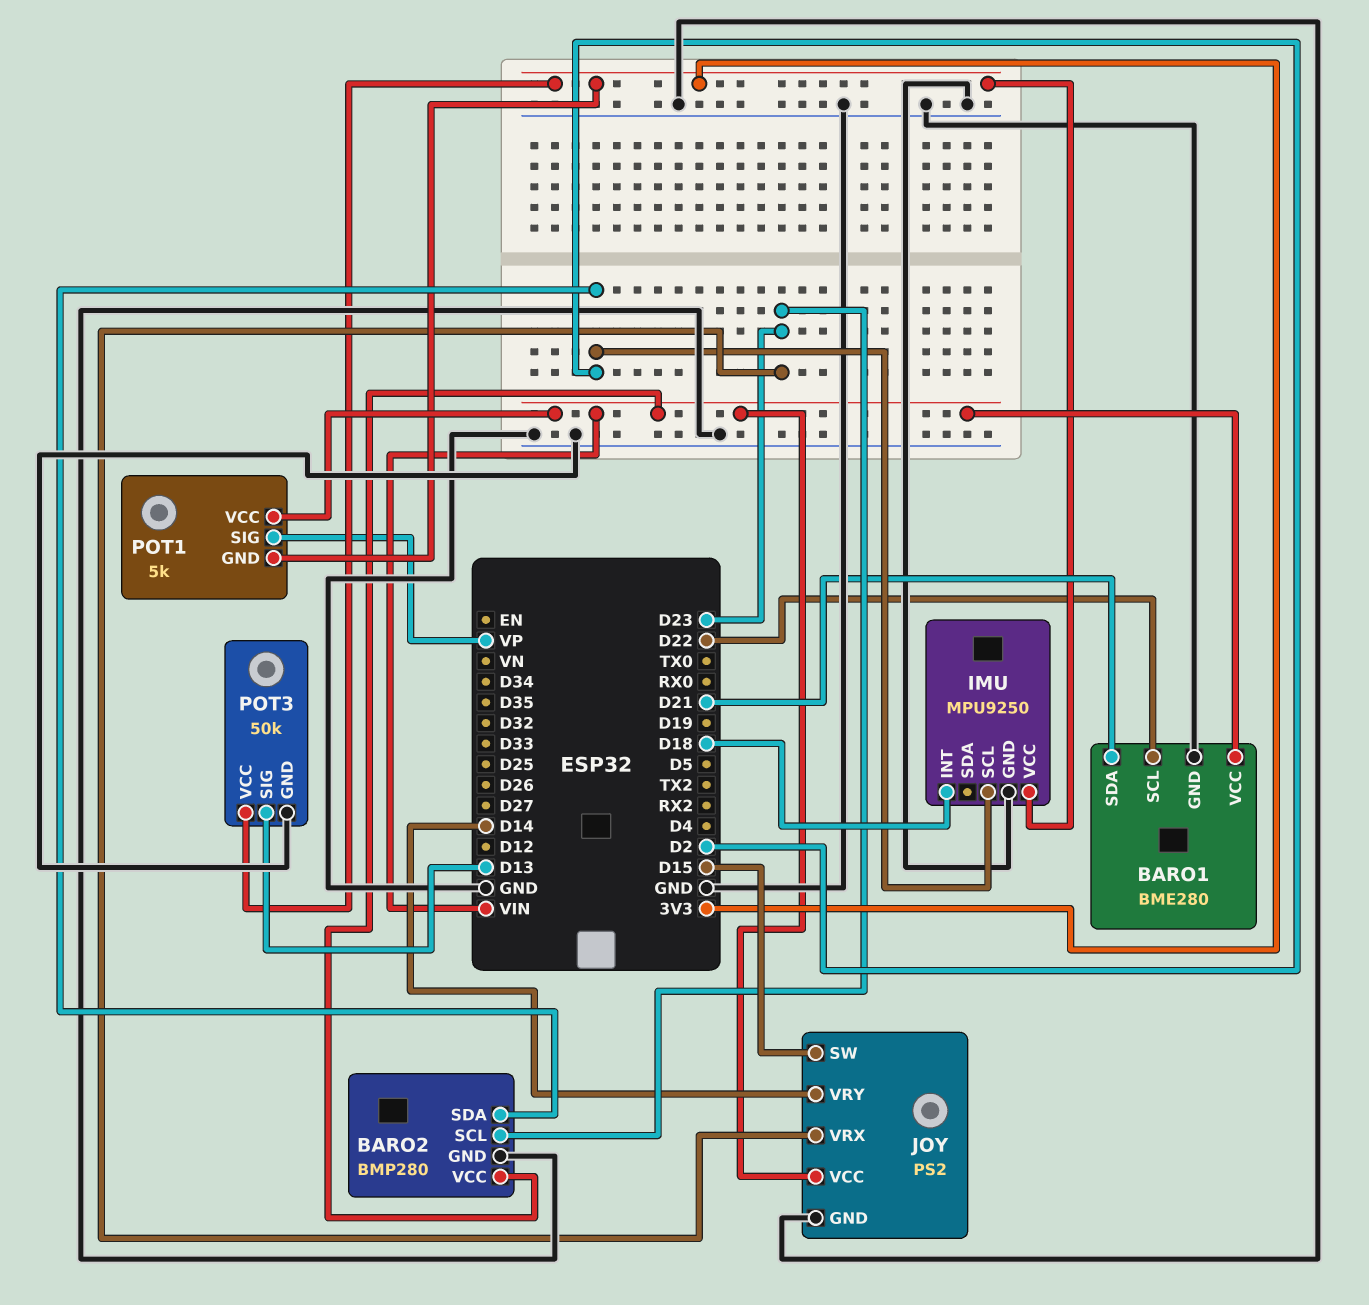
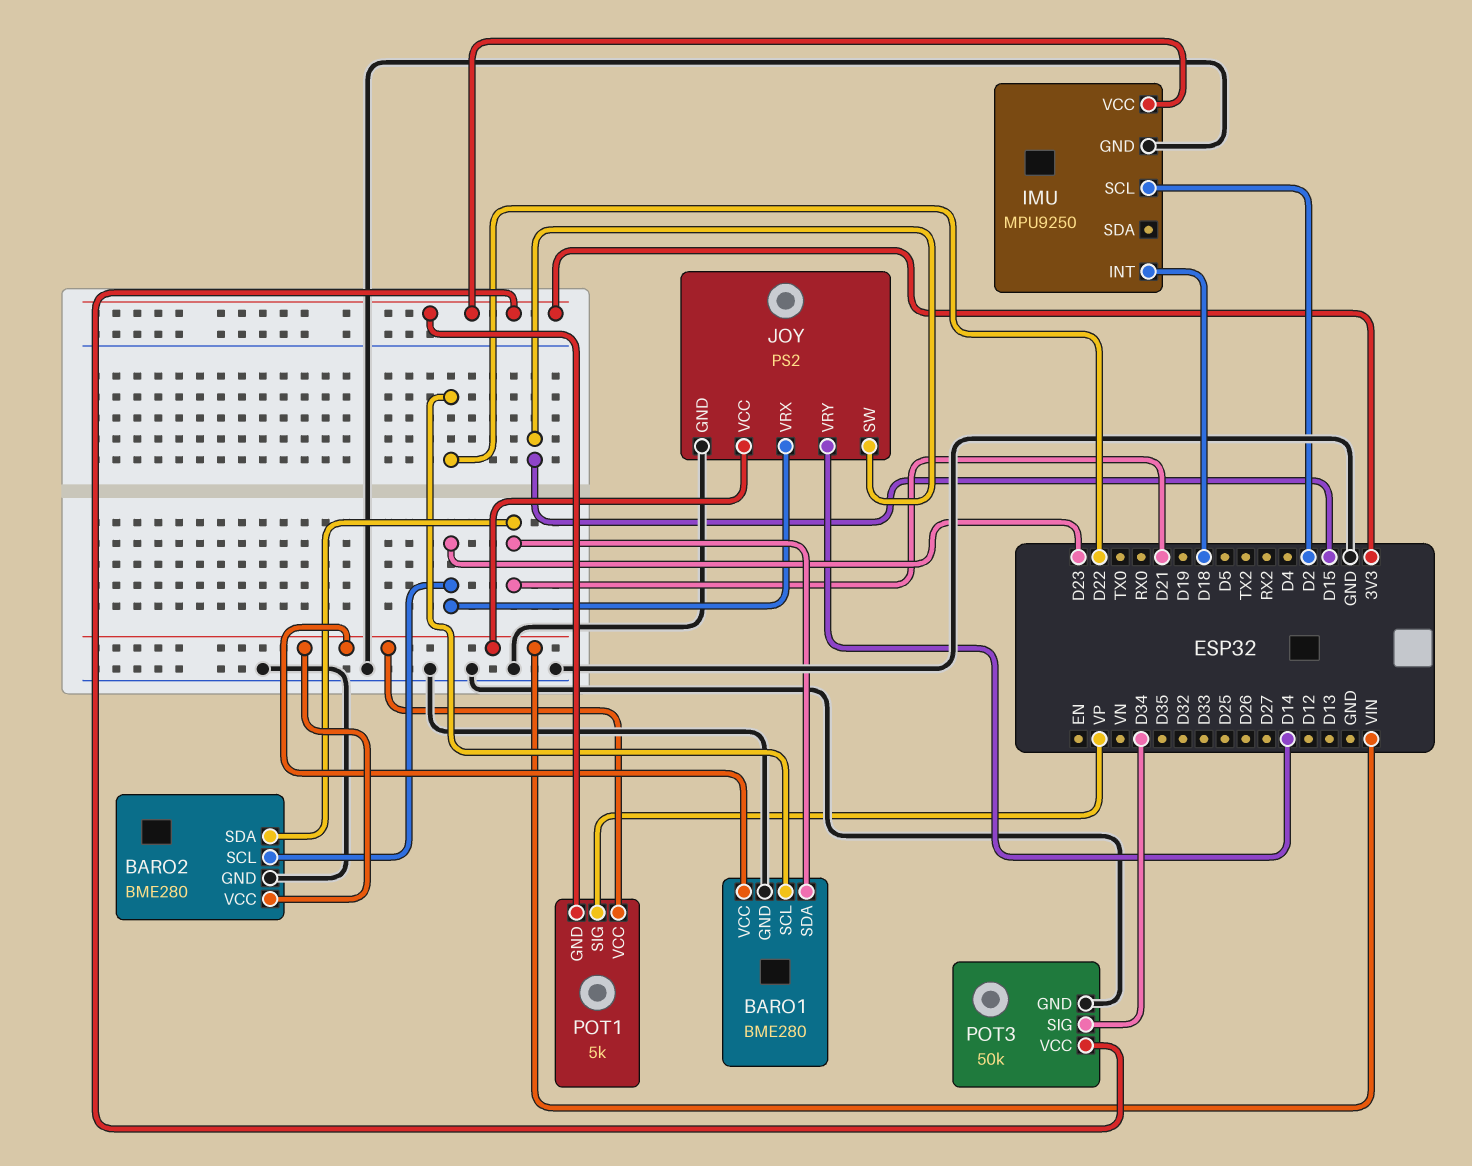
BARO2: BMP280 -> BME280
BARO2 pin SDA: D2 -> D21
POT3 pin SIG: D13 -> D34

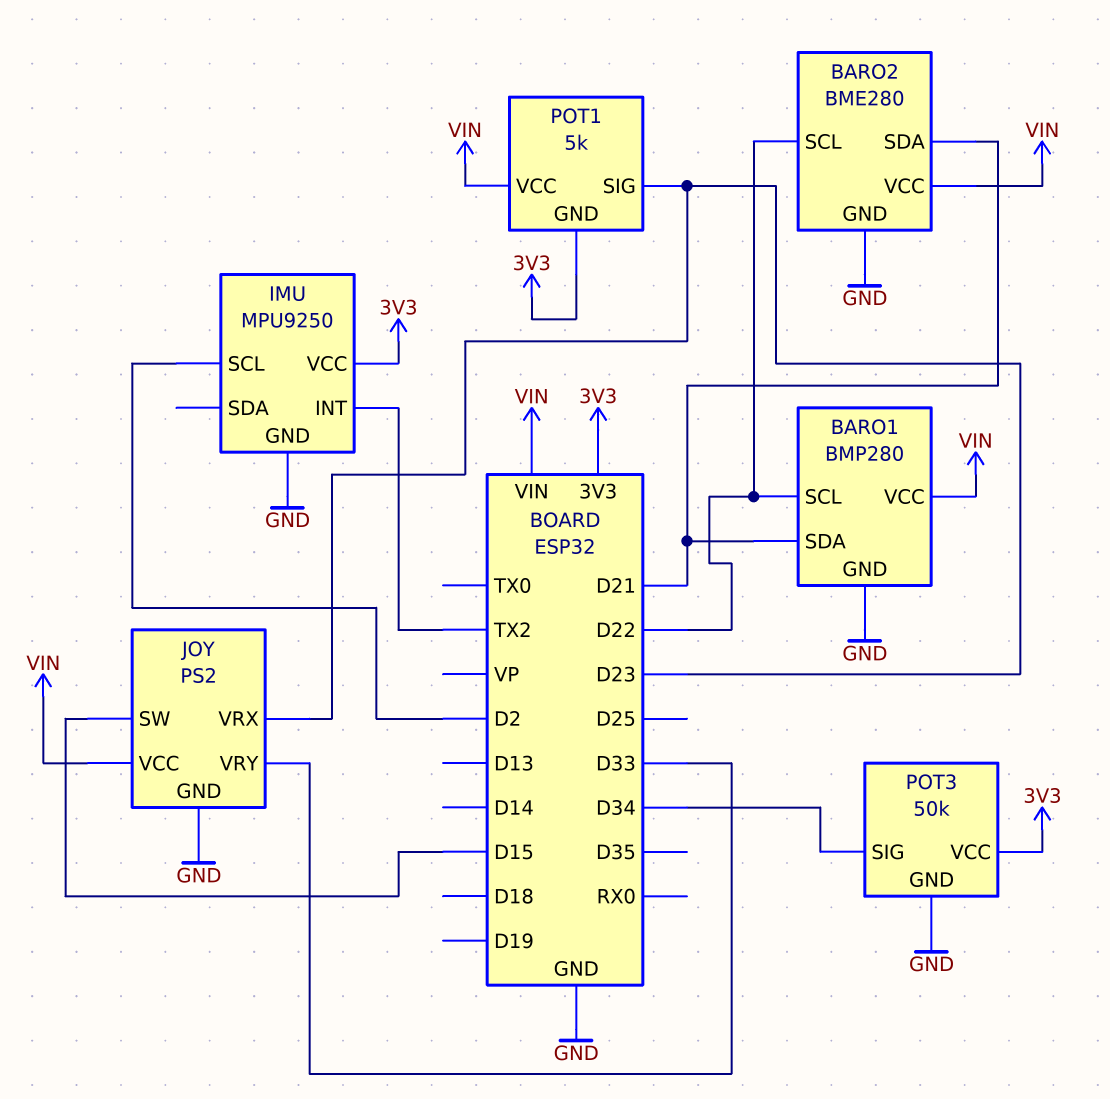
BARO1: BME280 -> BMP280
BARO2 pin SCL: D23 -> D22
IMU pin INT: D18 -> TX2
JOY pin VRY: D14 -> D33
POT1 pin SIG: VP -> D23

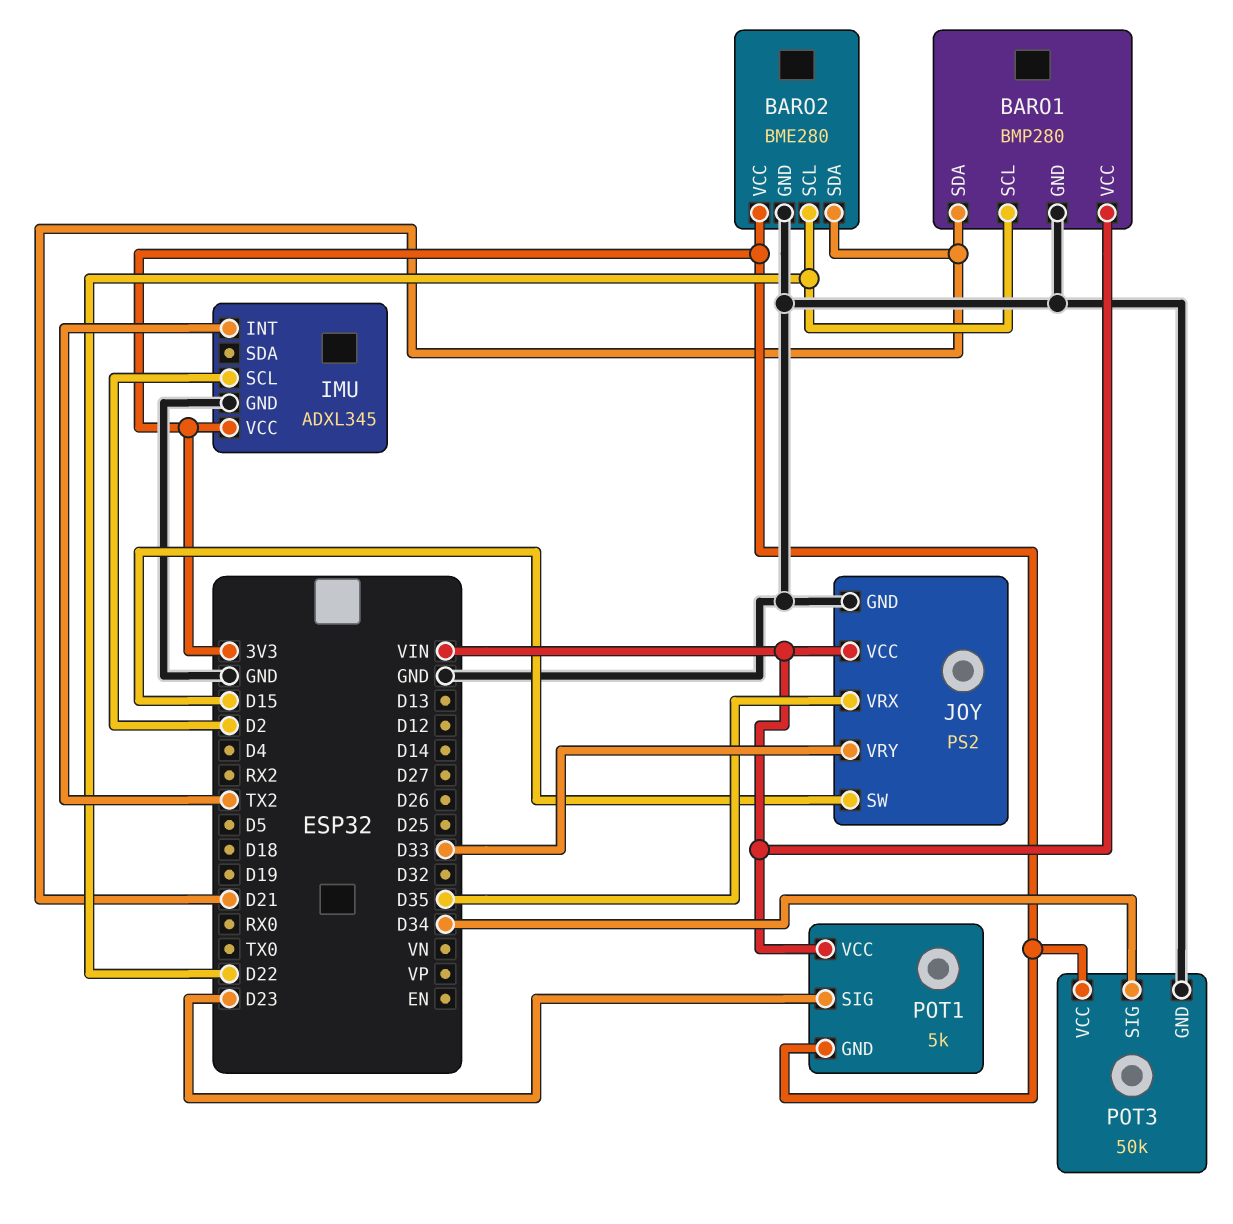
BARO2 pin VCC: VIN -> 3V3
IMU: MPU9250 -> ADXL345
JOY pin VRX: D23 -> D35

